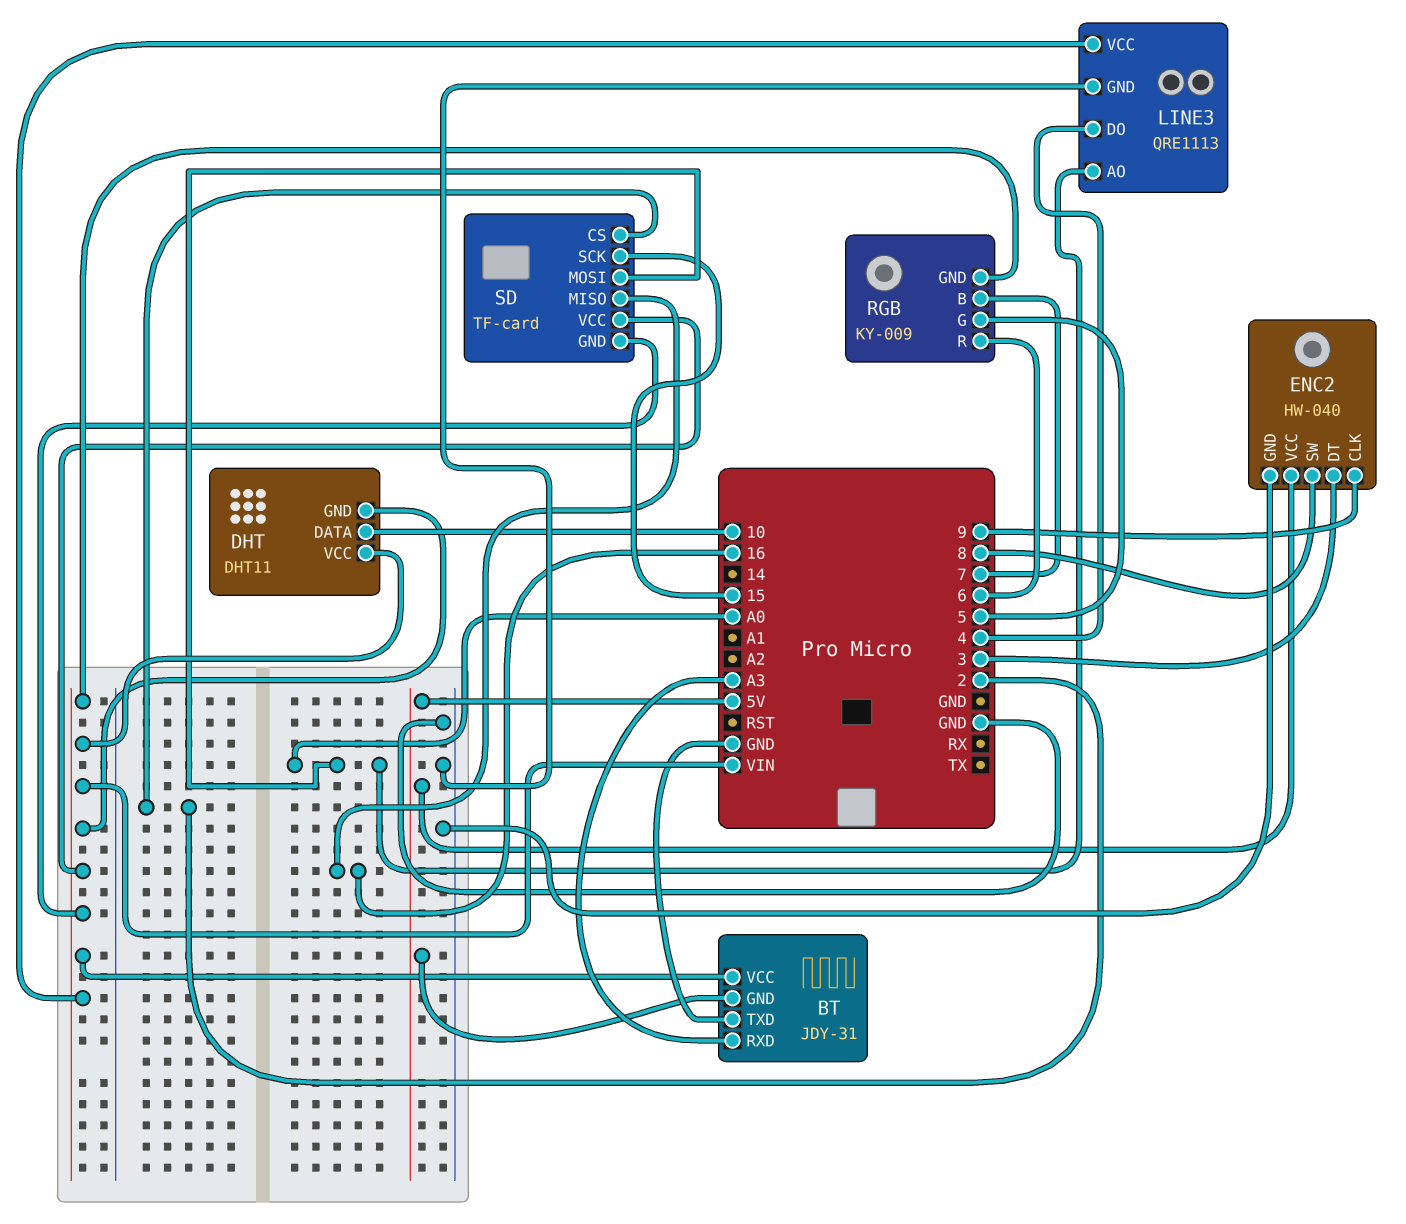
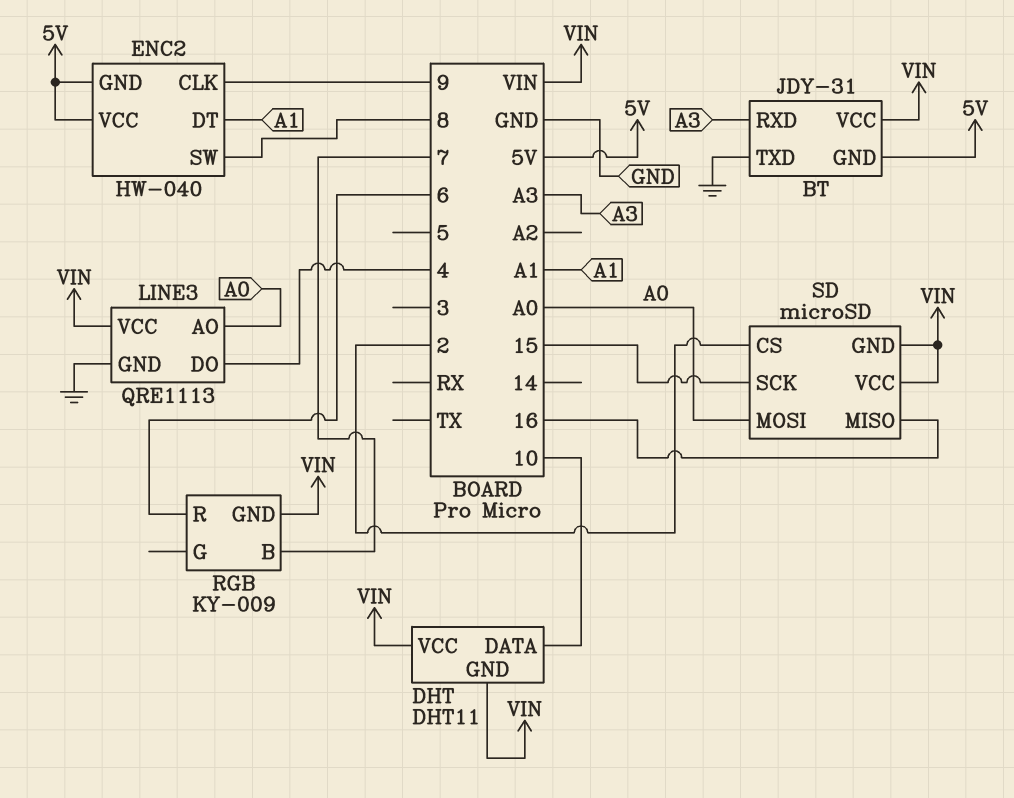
ENC2 pin DT: 3 -> A1
ENC2 pin GND: GND -> 5V
RGB pin G: 5 -> none
SD: TF-card -> microSD

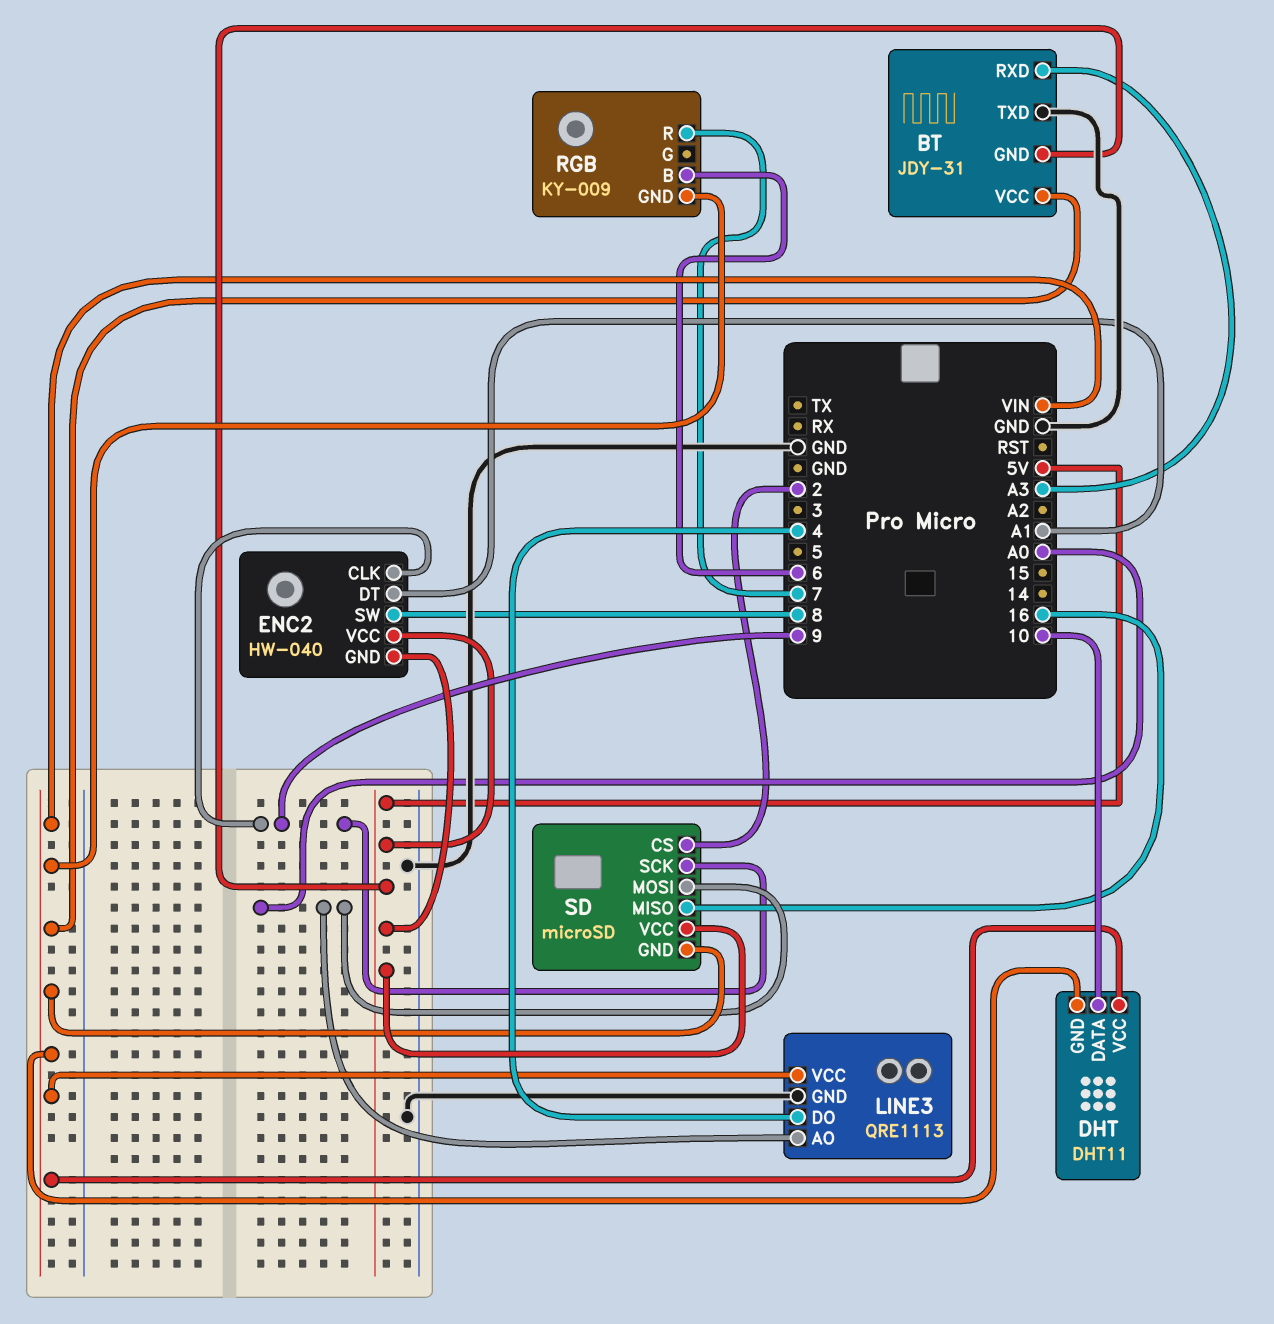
RGB pin B: 7 -> 6
RGB pin R: 6 -> 7
SD pin SCK: 15 -> 9
SD pin VCC: VIN -> 5V

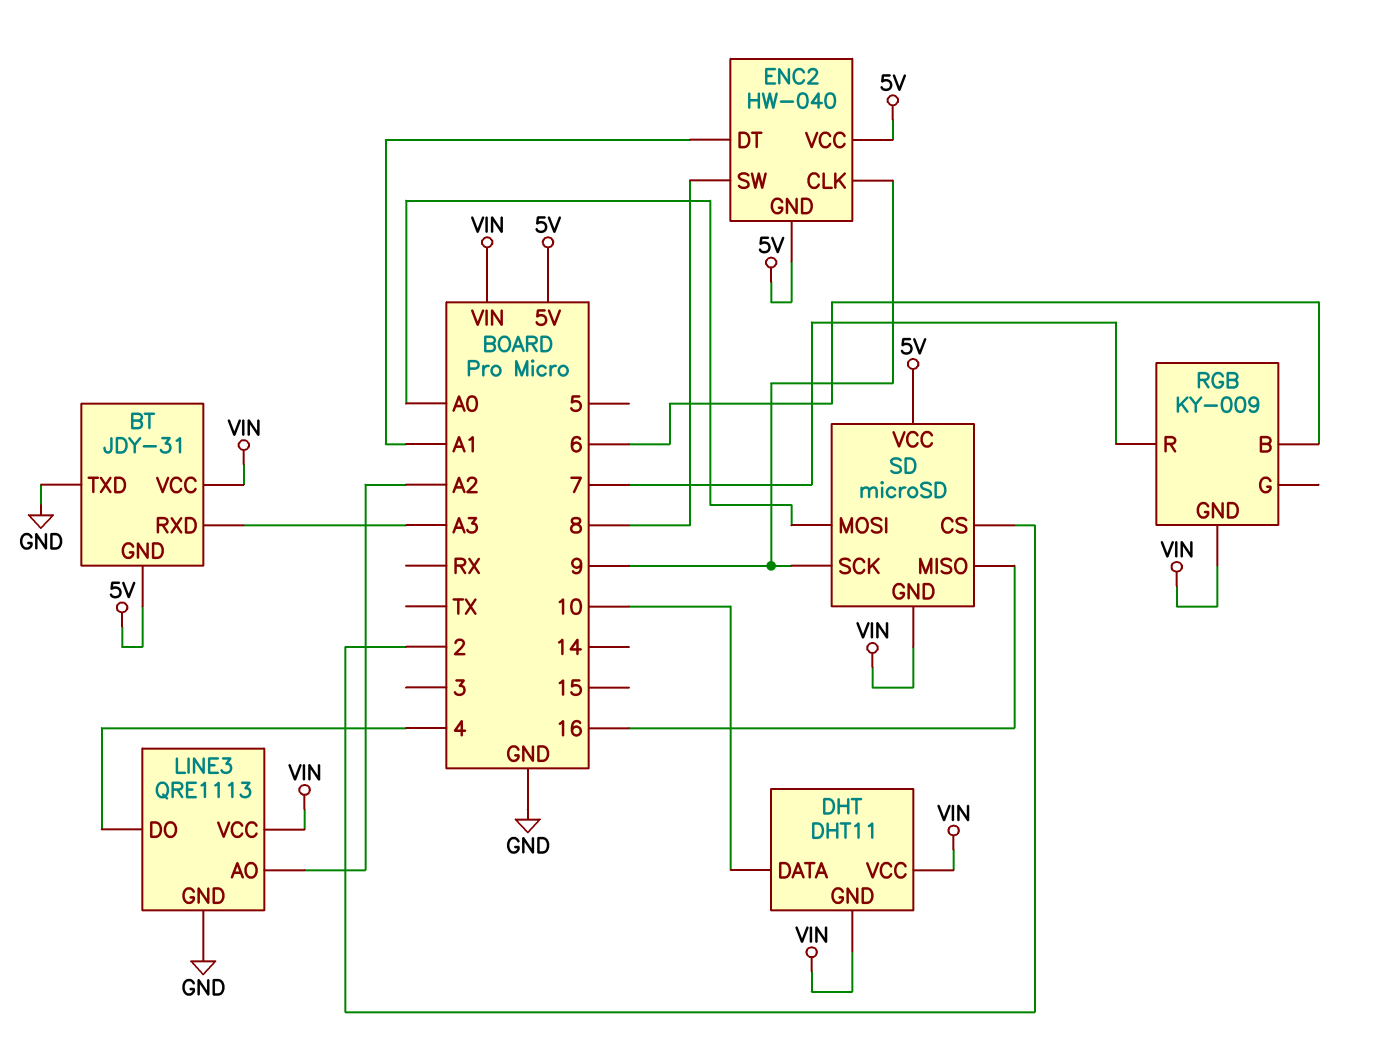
LINE3 pin AO: A0 -> A2

